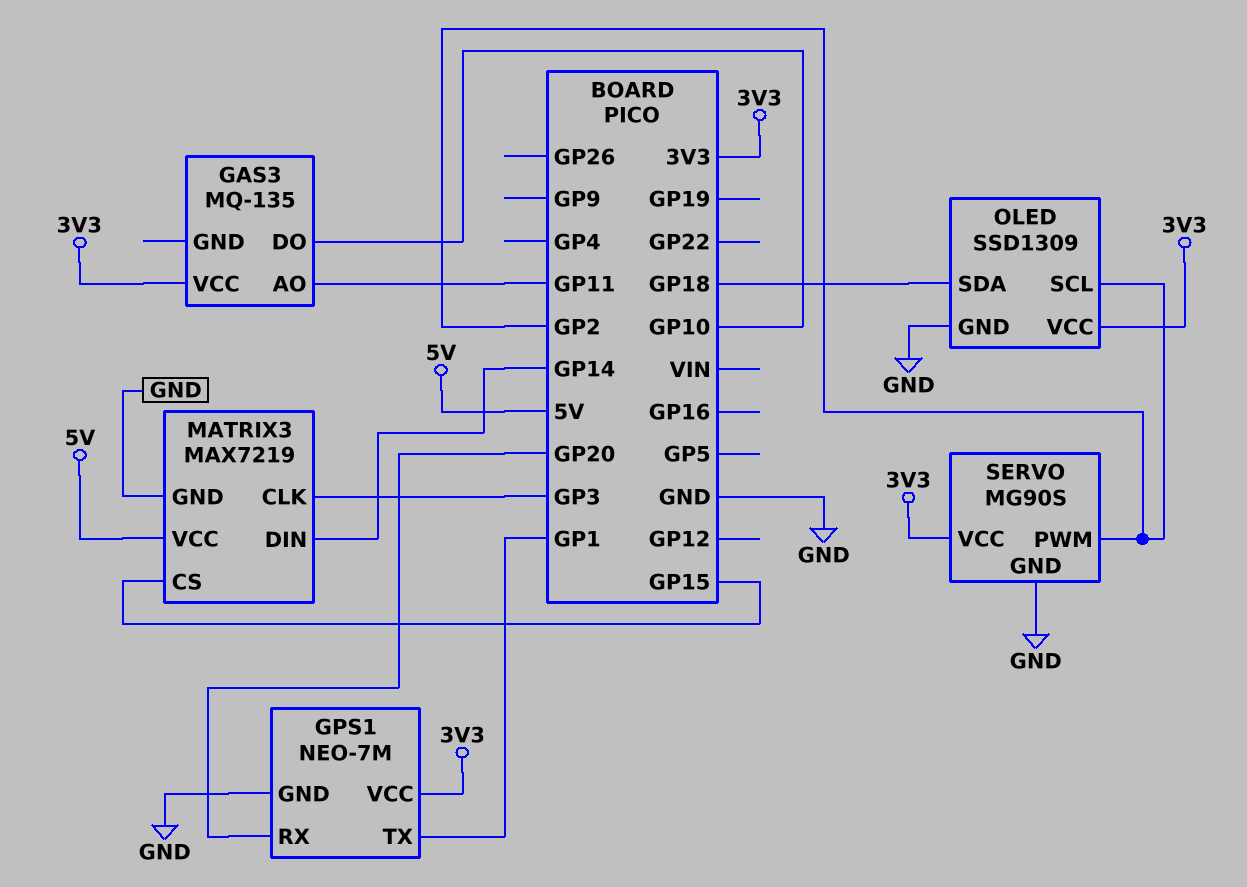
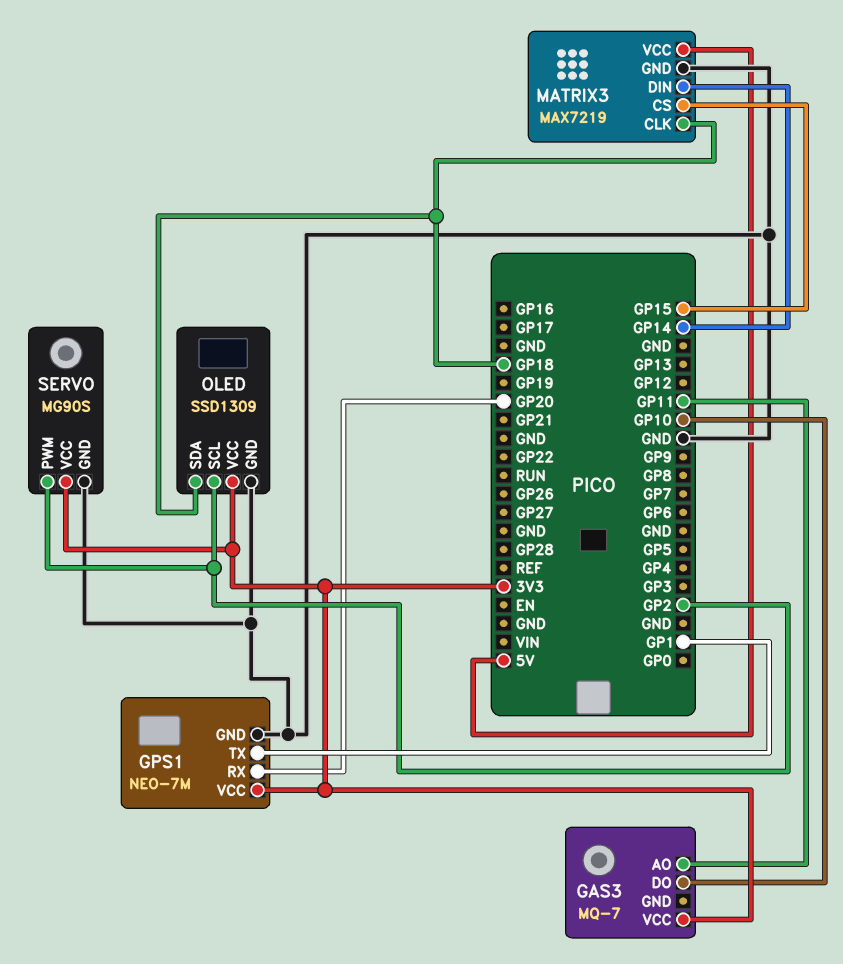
GAS3: MQ-135 -> MQ-7
MATRIX3 pin CLK: GP3 -> GP18

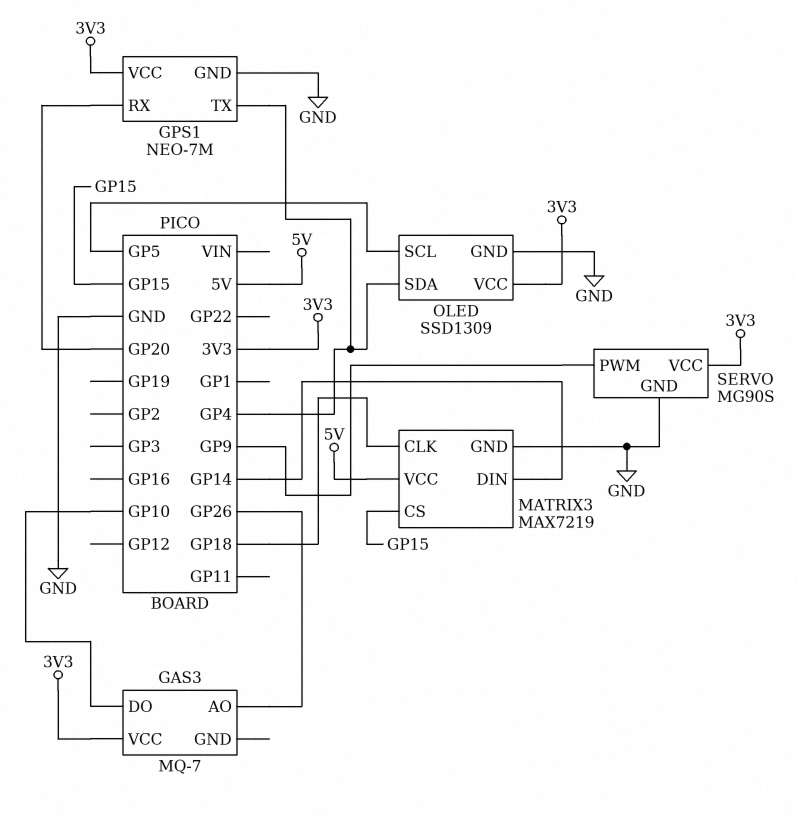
GAS3 pin AO: GP11 -> GP26
GPS1 pin TX: GP1 -> GP4
OLED pin SCL: GP2 -> GP5
OLED pin SDA: GP18 -> GP4
SERVO pin PWM: GP2 -> GP9

